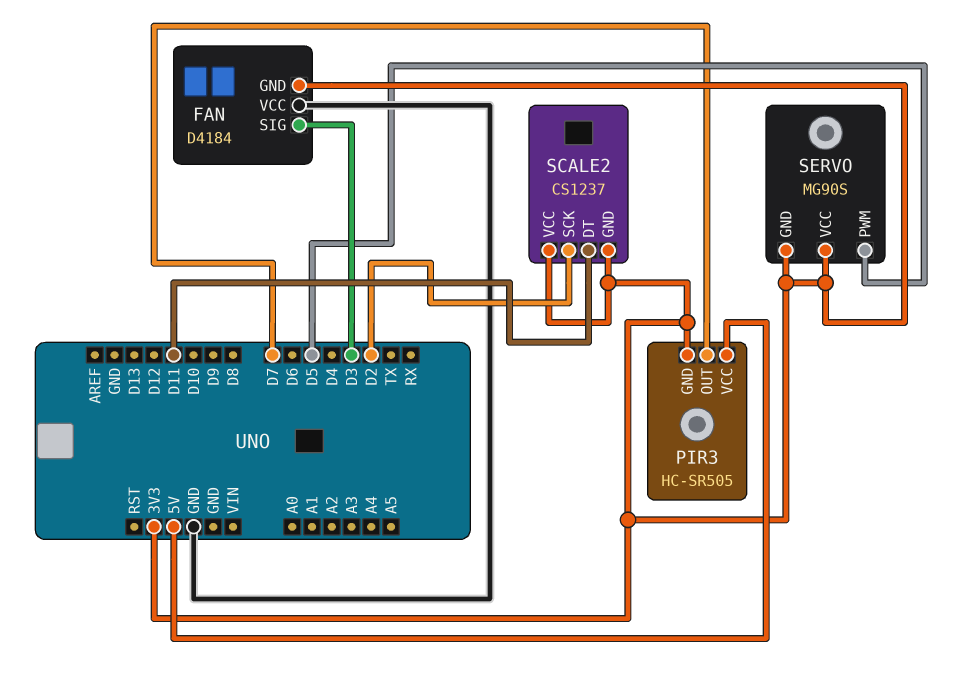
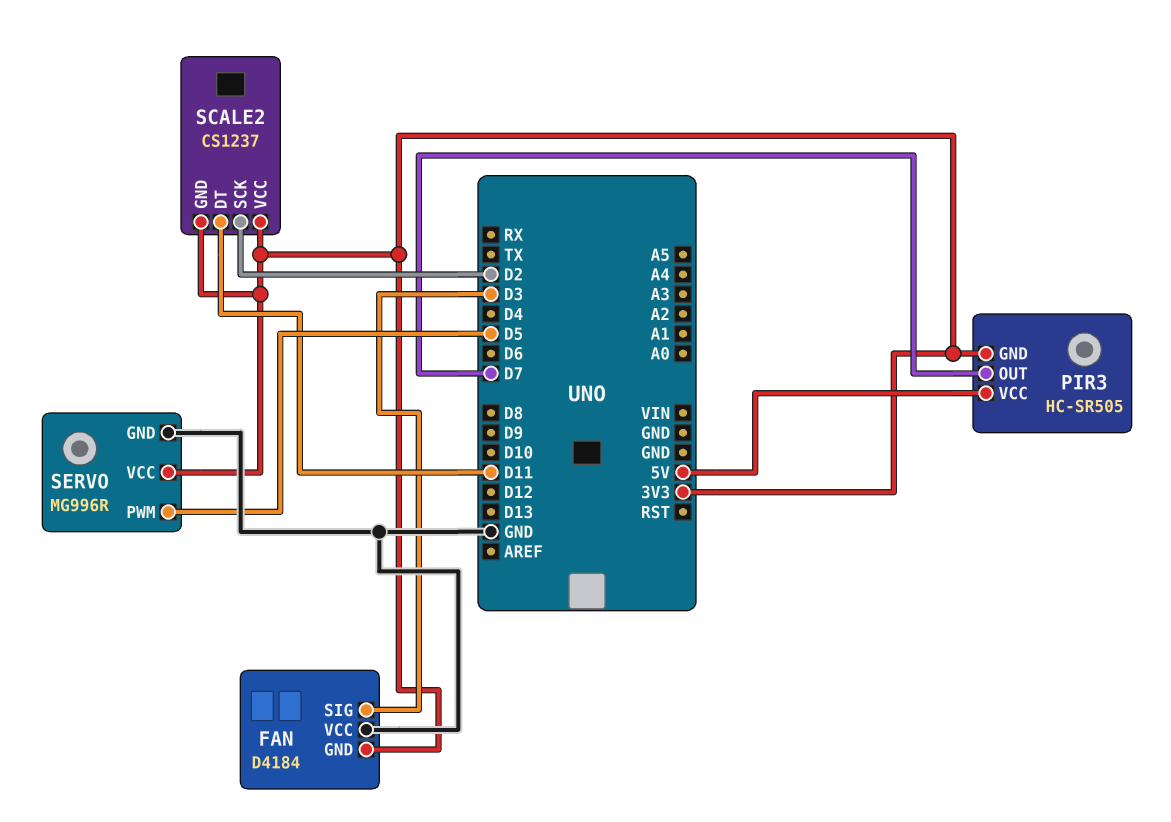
SERVO: MG90S -> MG996R
SERVO pin GND: 3V3 -> GND

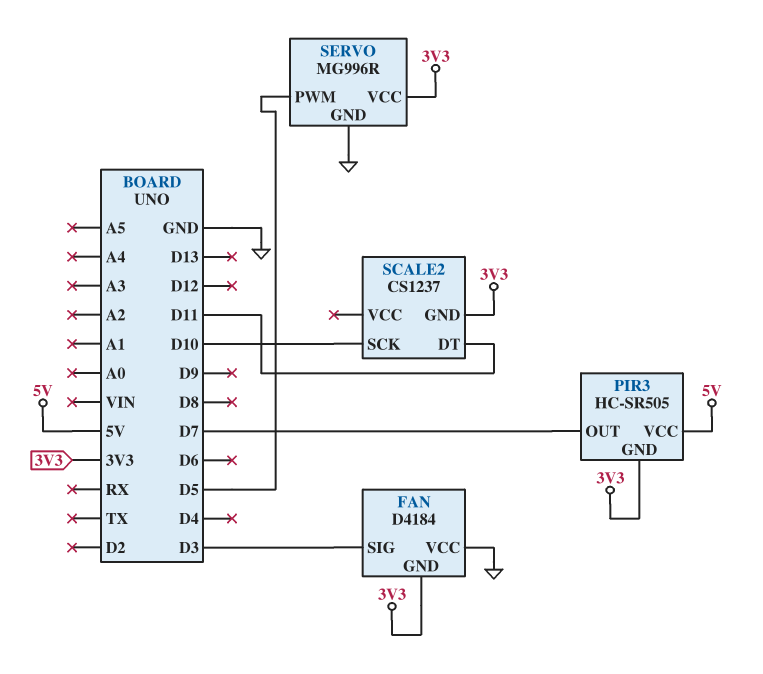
SCALE2 pin SCK: D2 -> D10
SCALE2 pin VCC: 3V3 -> none

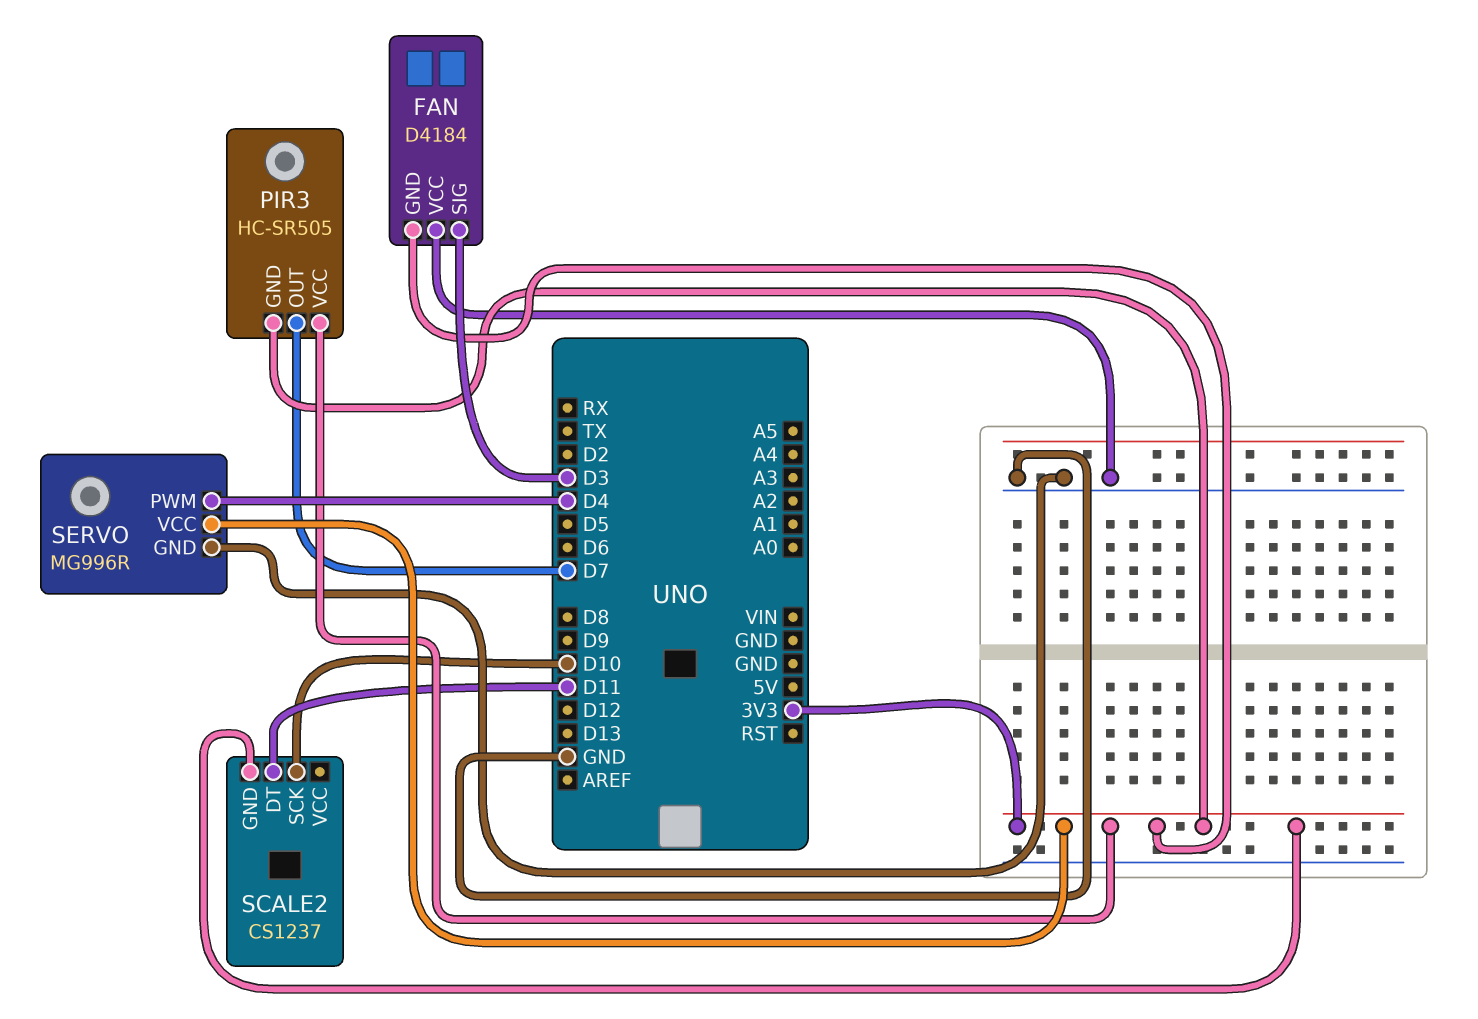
PIR3 pin VCC: 5V -> 3V3
SERVO pin PWM: D5 -> D4

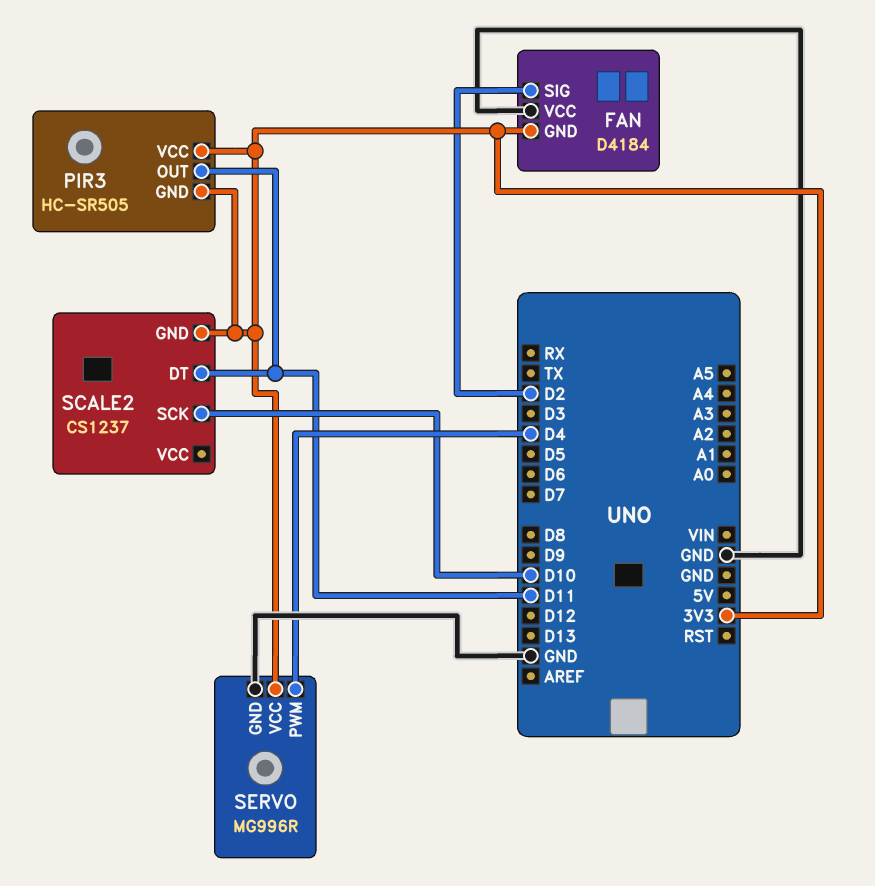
FAN pin SIG: D3 -> D2
PIR3 pin OUT: D7 -> D11

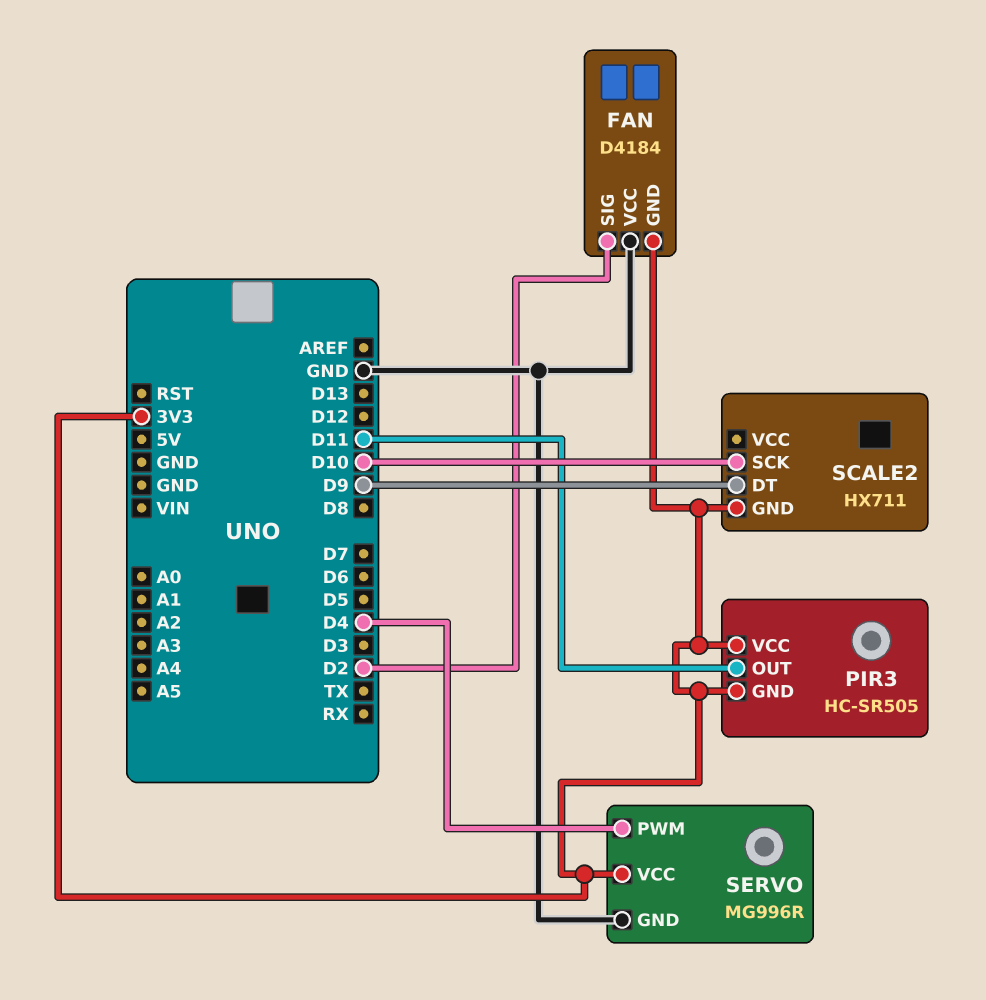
SCALE2: CS1237 -> HX711
SCALE2 pin DT: D11 -> D9

